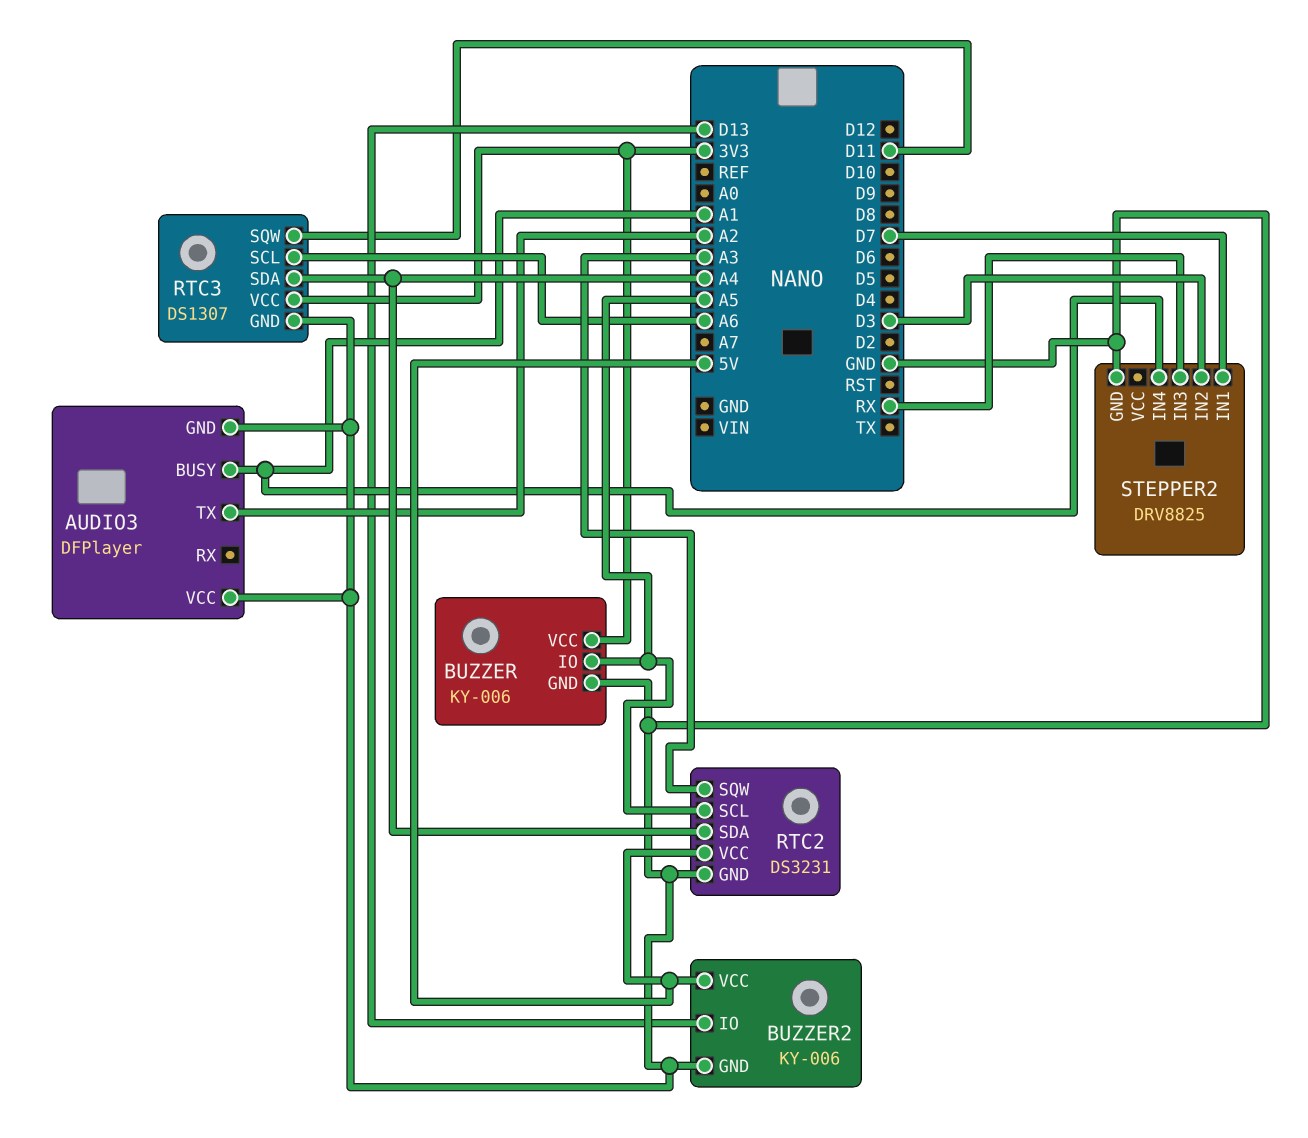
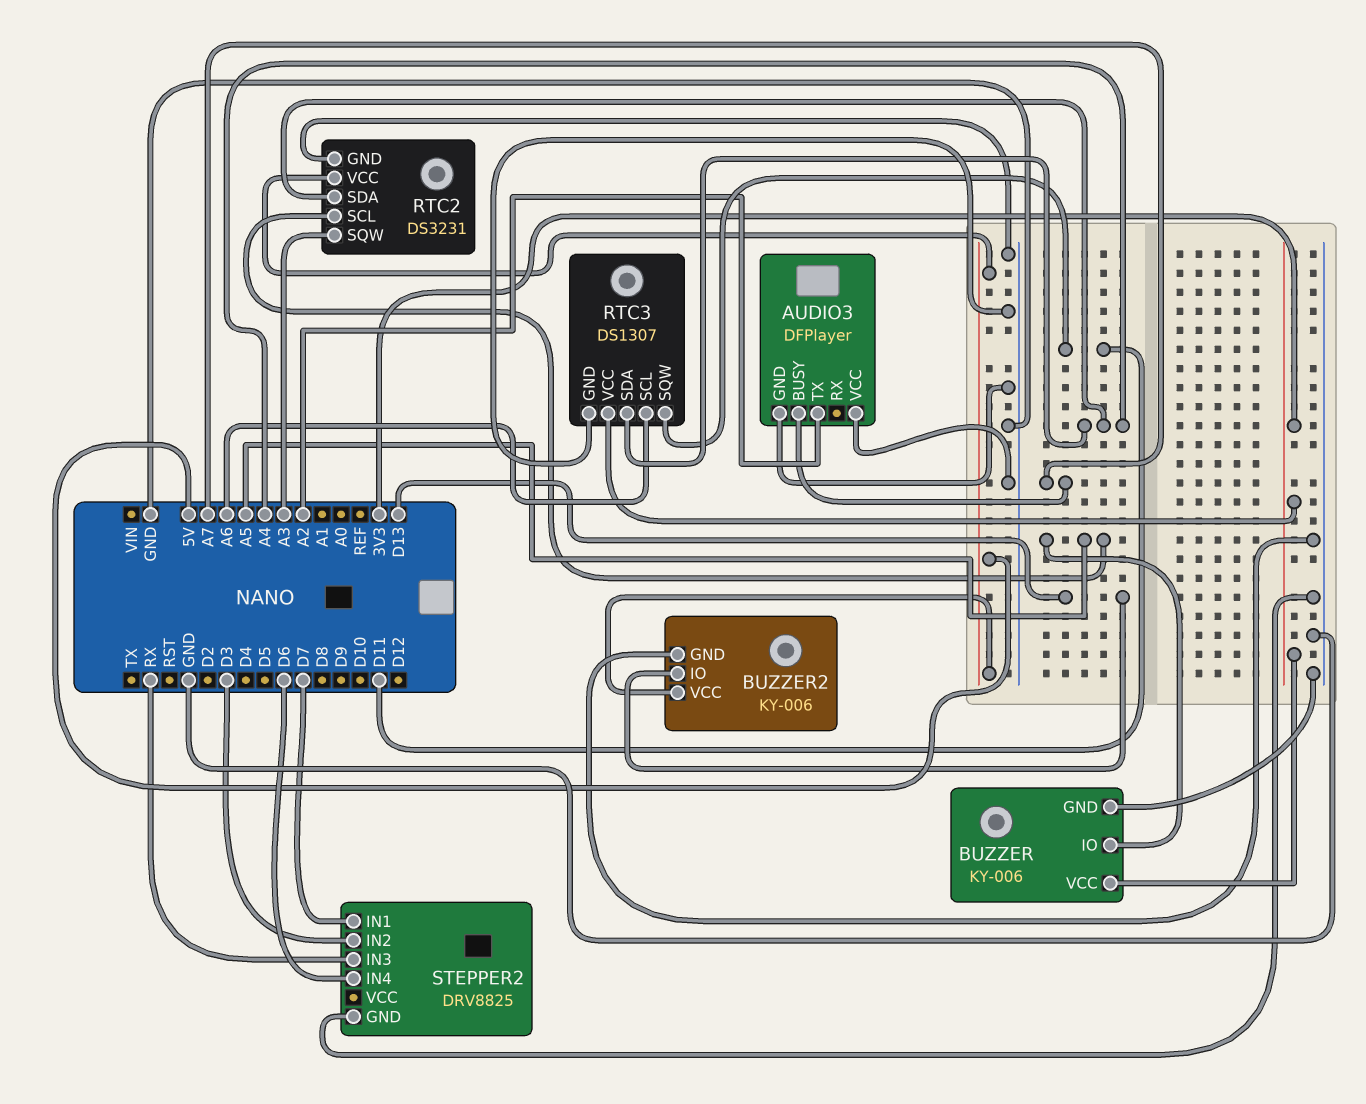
AUDIO3 pin BUSY: A1 -> A7
STEPPER2 pin IN4: A1 -> D6

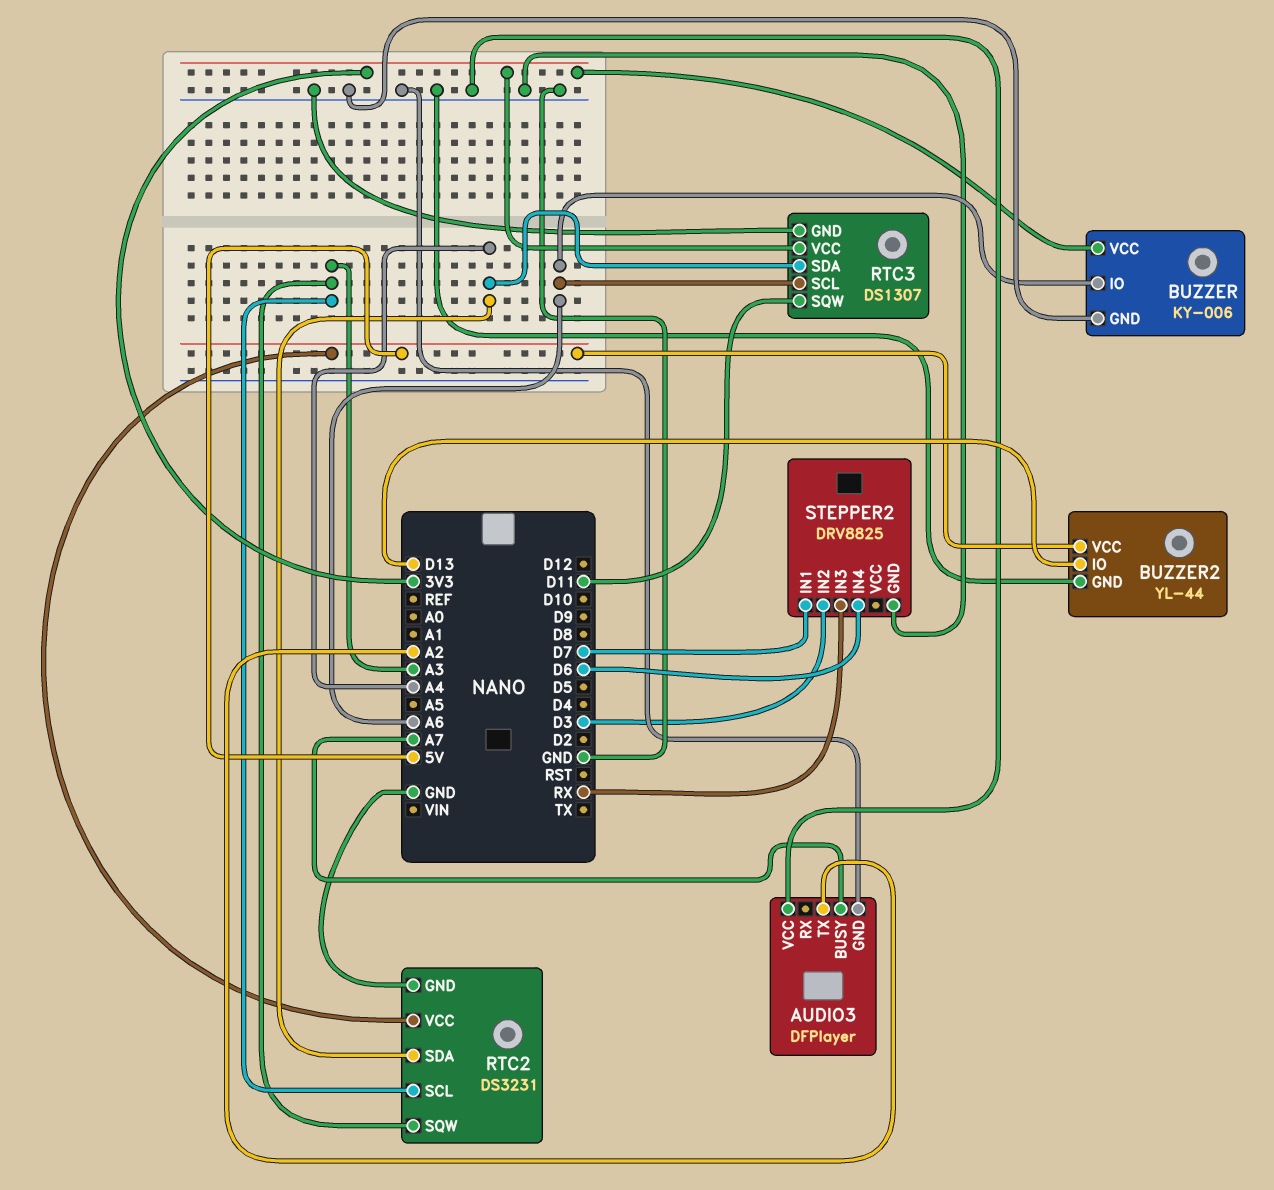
BUZZER pin IO: A5 -> A6
BUZZER2: KY-006 -> YL-44
RTC2 pin SCL: A5 -> A3

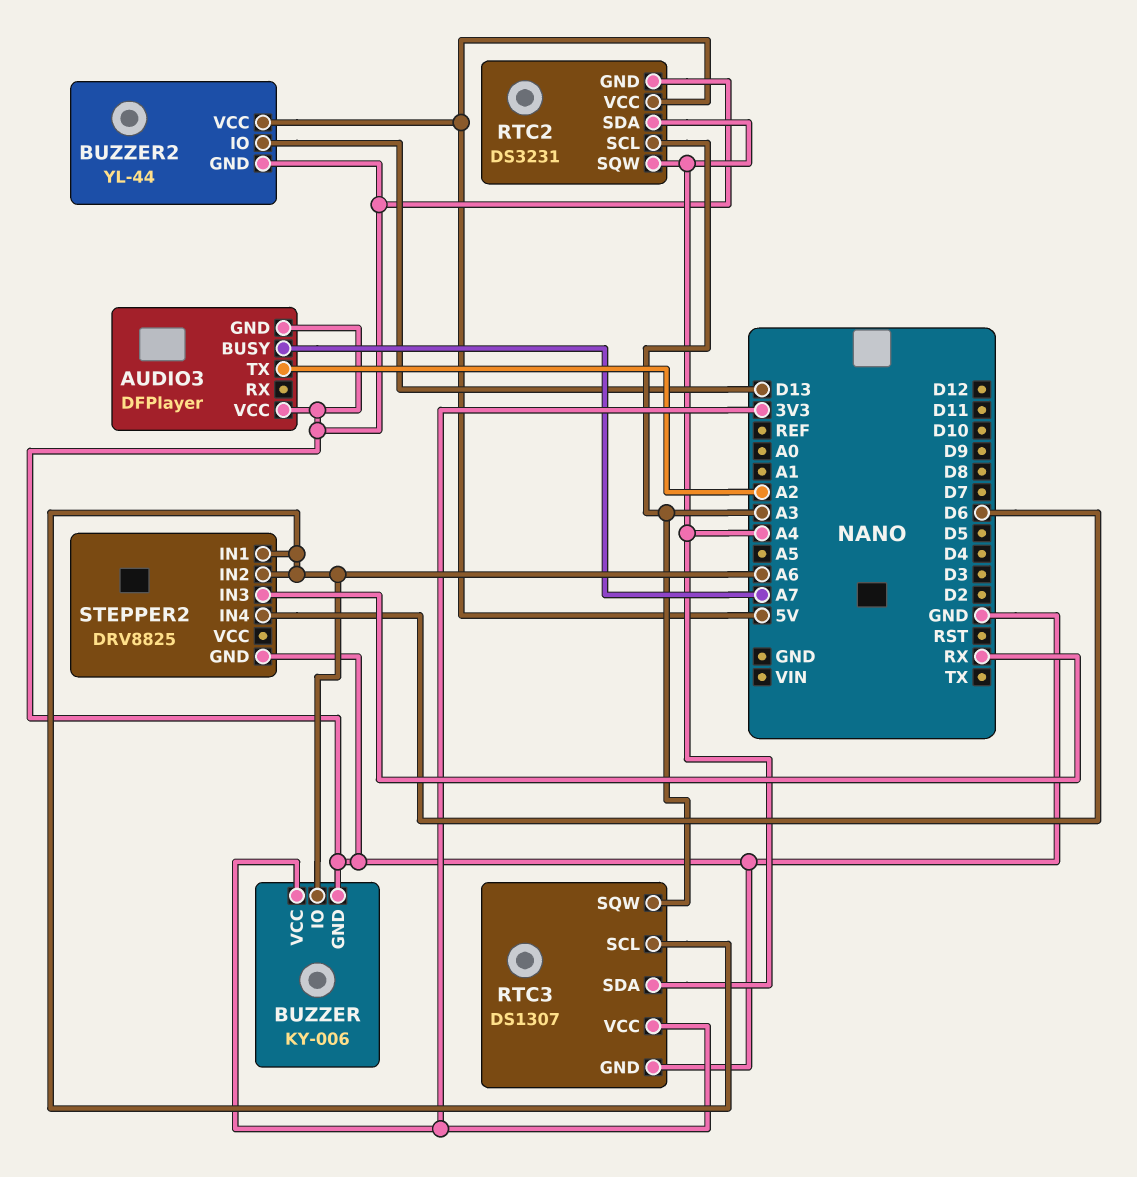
RTC2 pin SQW: A3 -> A4
RTC3 pin SQW: D11 -> A3
STEPPER2 pin IN1: D7 -> A6
STEPPER2 pin IN2: D3 -> A6

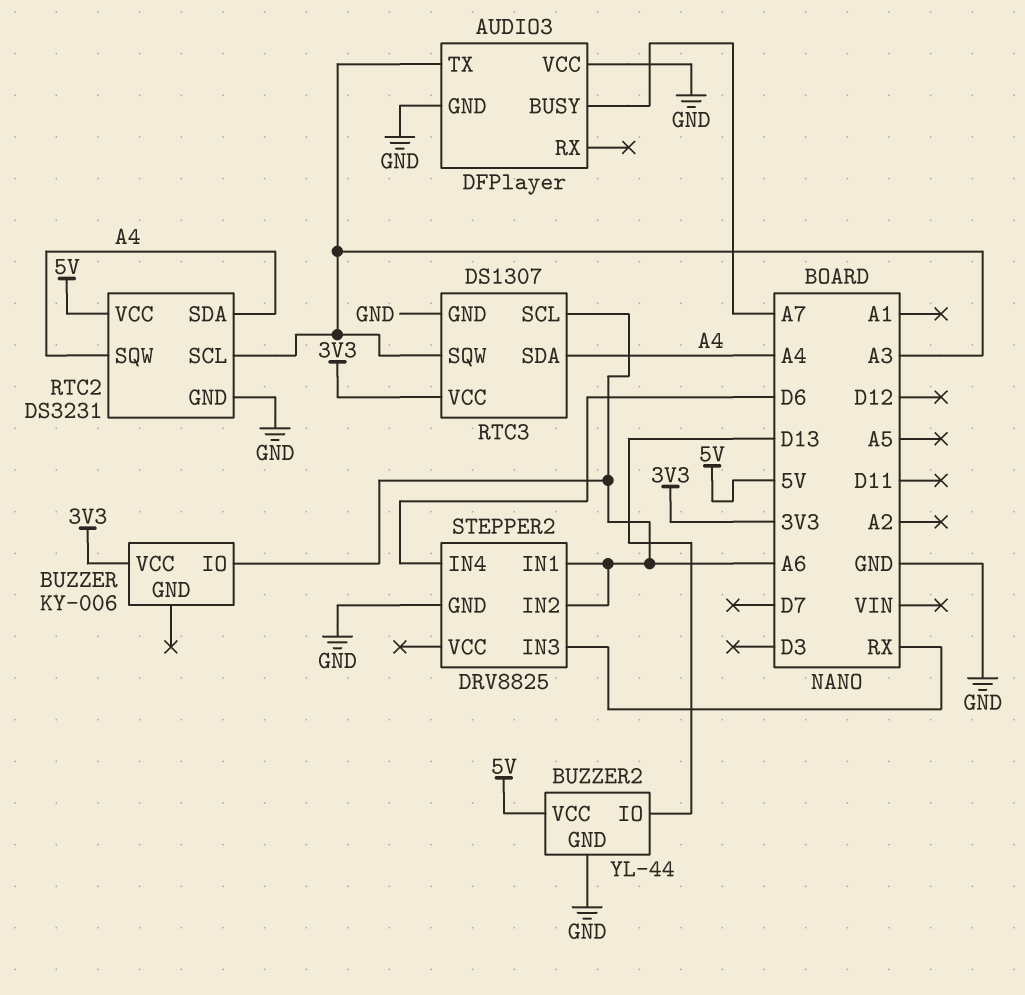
AUDIO3 pin TX: A2 -> A3
BUZZER pin GND: GND -> none

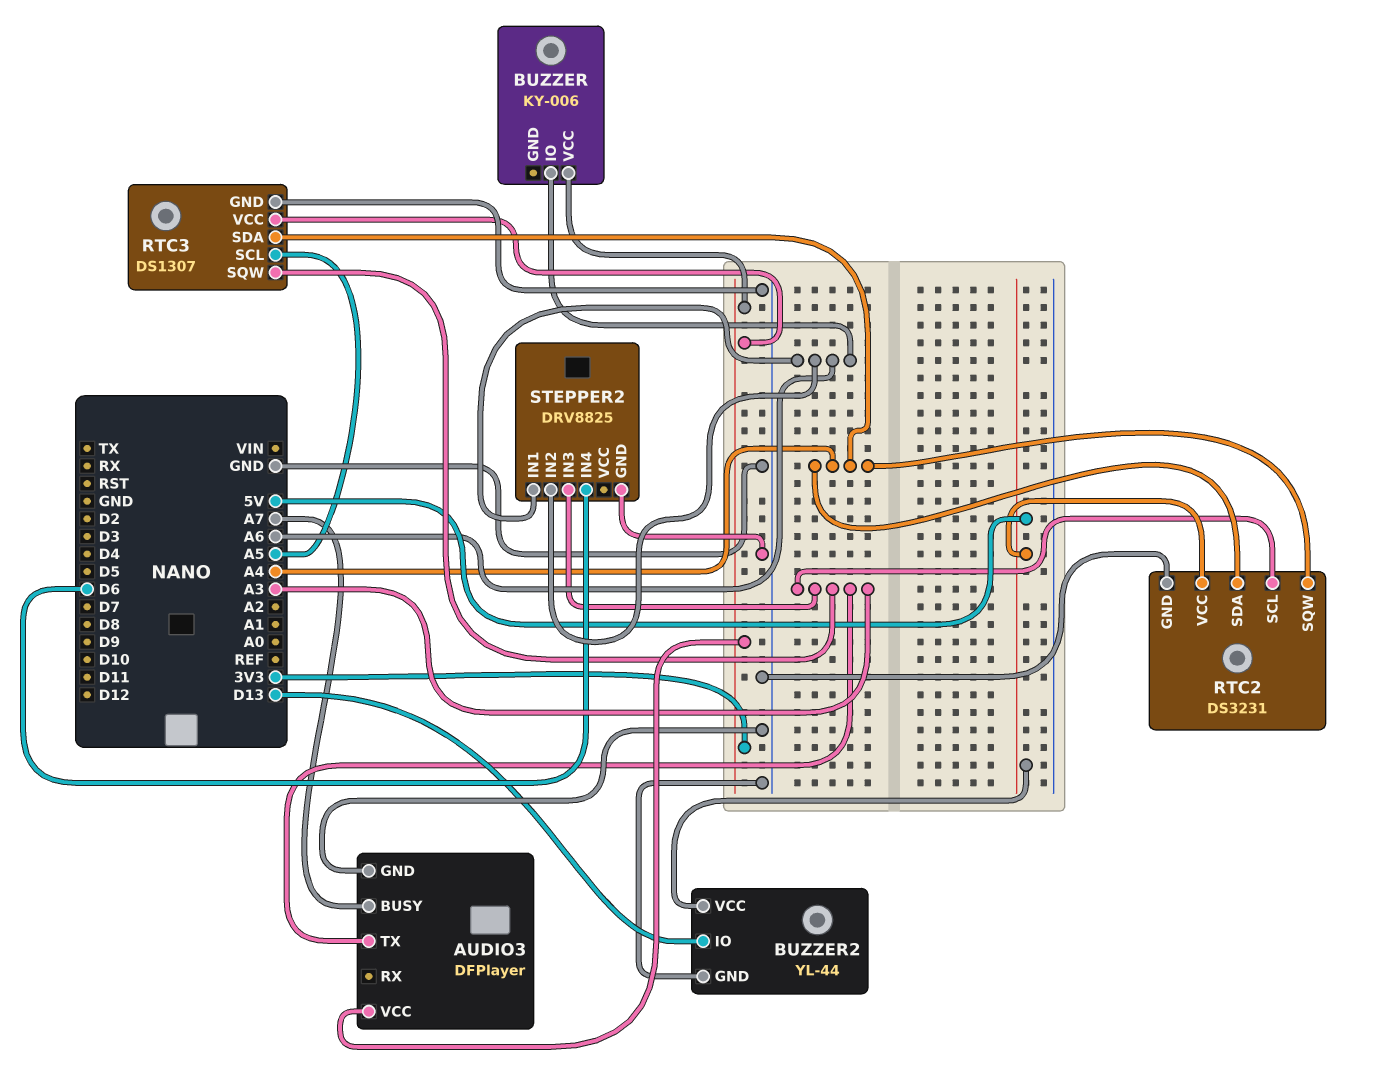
AUDIO3 pin VCC: GND -> 3V3
RTC3 pin SCL: A6 -> A5
STEPPER2 pin IN3: RX -> A3

